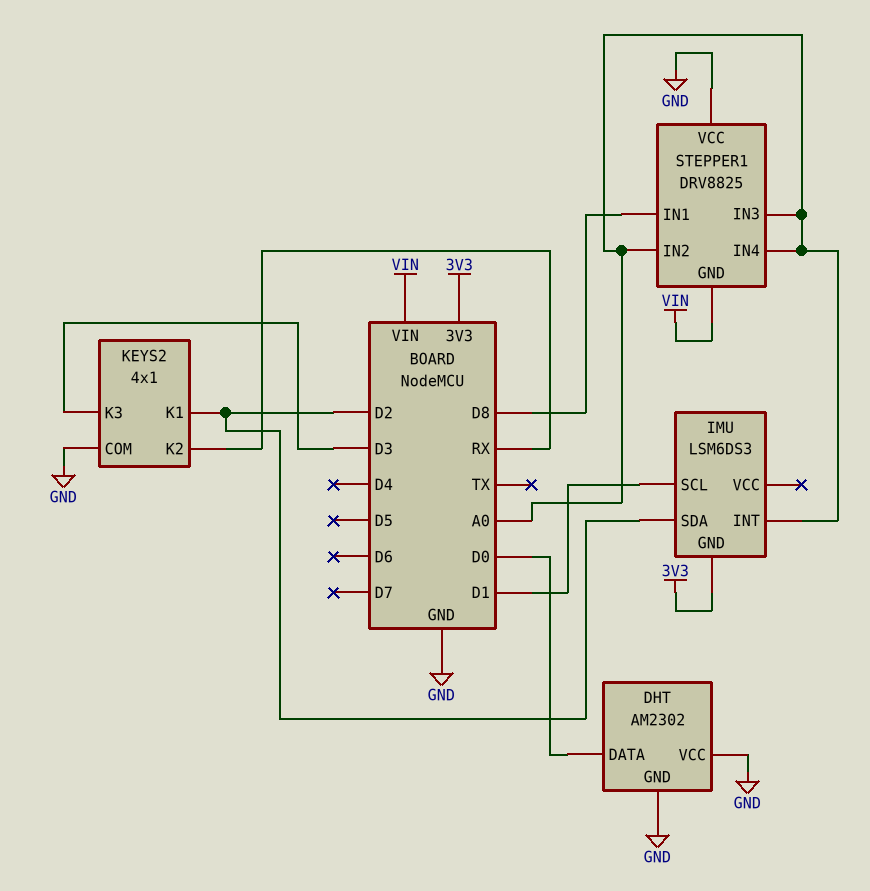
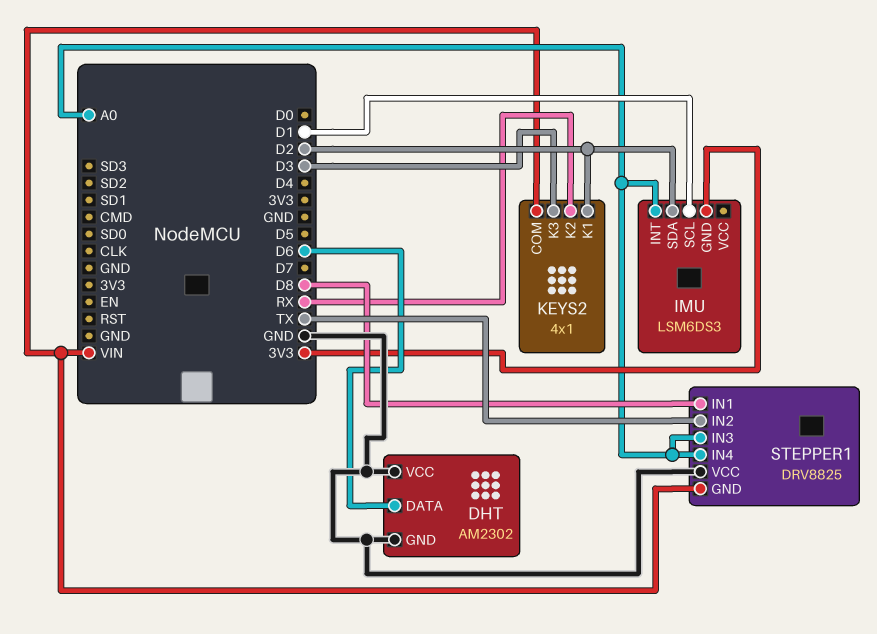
DHT pin DATA: D0 -> D6
KEYS2 pin COM: GND -> VIN
STEPPER1 pin IN2: A0 -> TX

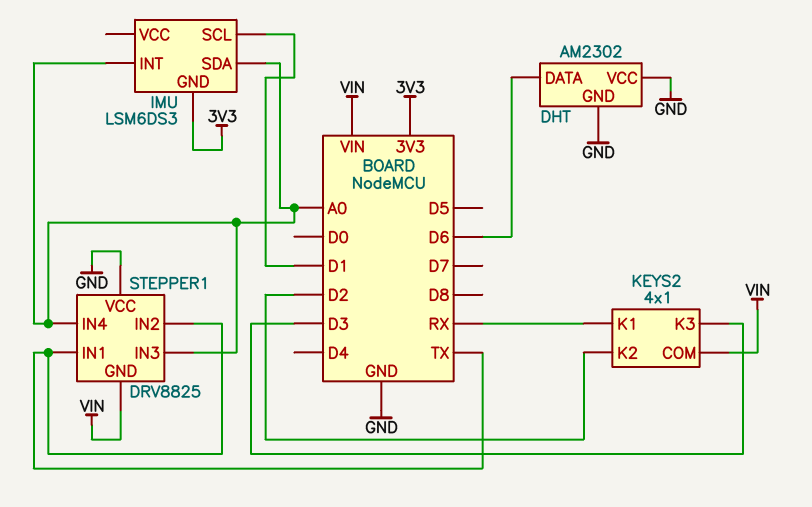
IMU pin SDA: D2 -> A0
KEYS2 pin K1: D2 -> RX
KEYS2 pin K2: RX -> D2
STEPPER1 pin IN1: D8 -> TX

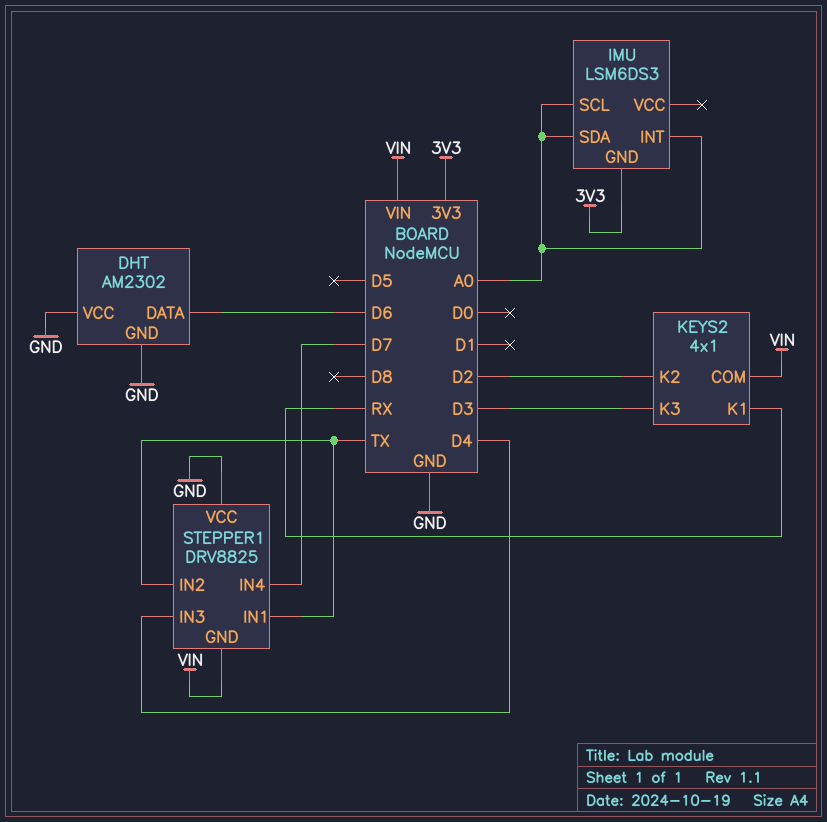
IMU pin SCL: D1 -> A0
STEPPER1 pin IN3: A0 -> D4
STEPPER1 pin IN4: A0 -> D7

